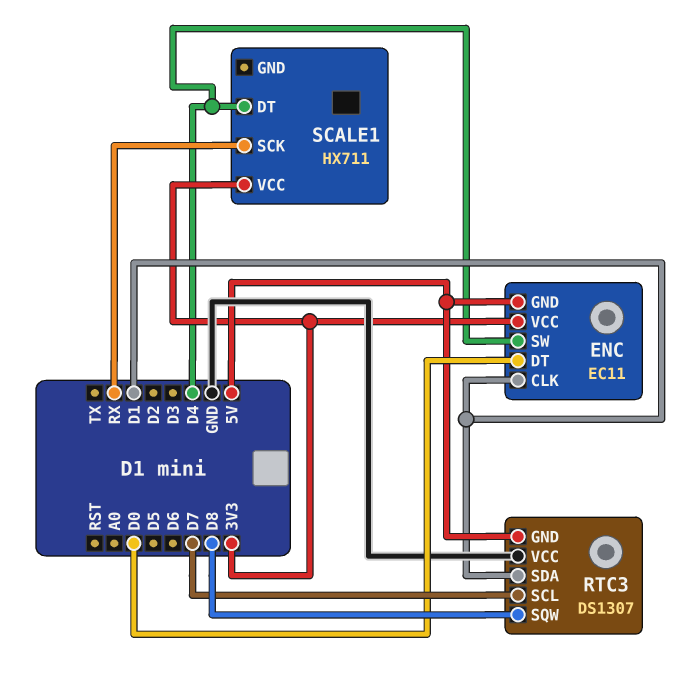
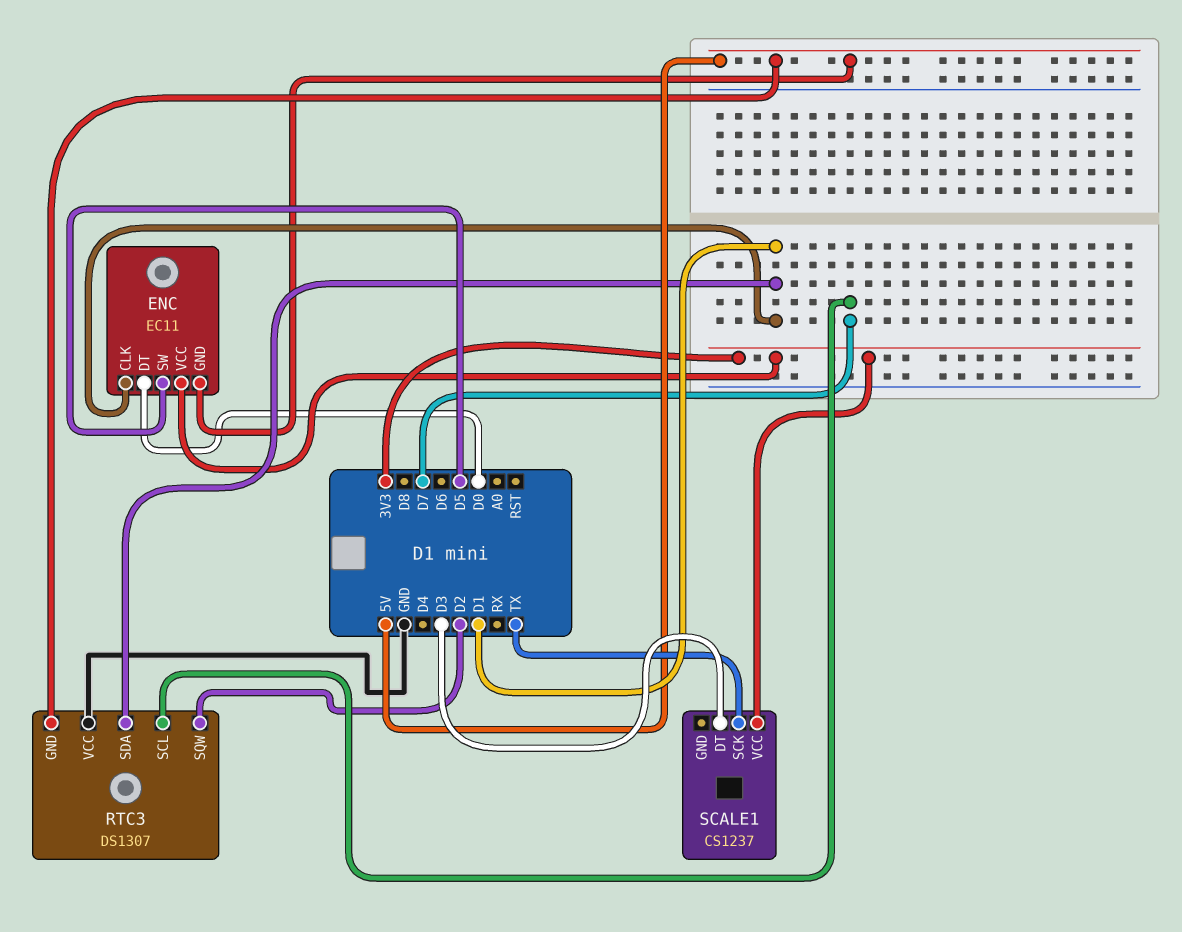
ENC pin SW: D4 -> D5
RTC3 pin SQW: D8 -> D2
SCALE1: HX711 -> CS1237
SCALE1 pin DT: D4 -> D3
SCALE1 pin SCK: RX -> TX

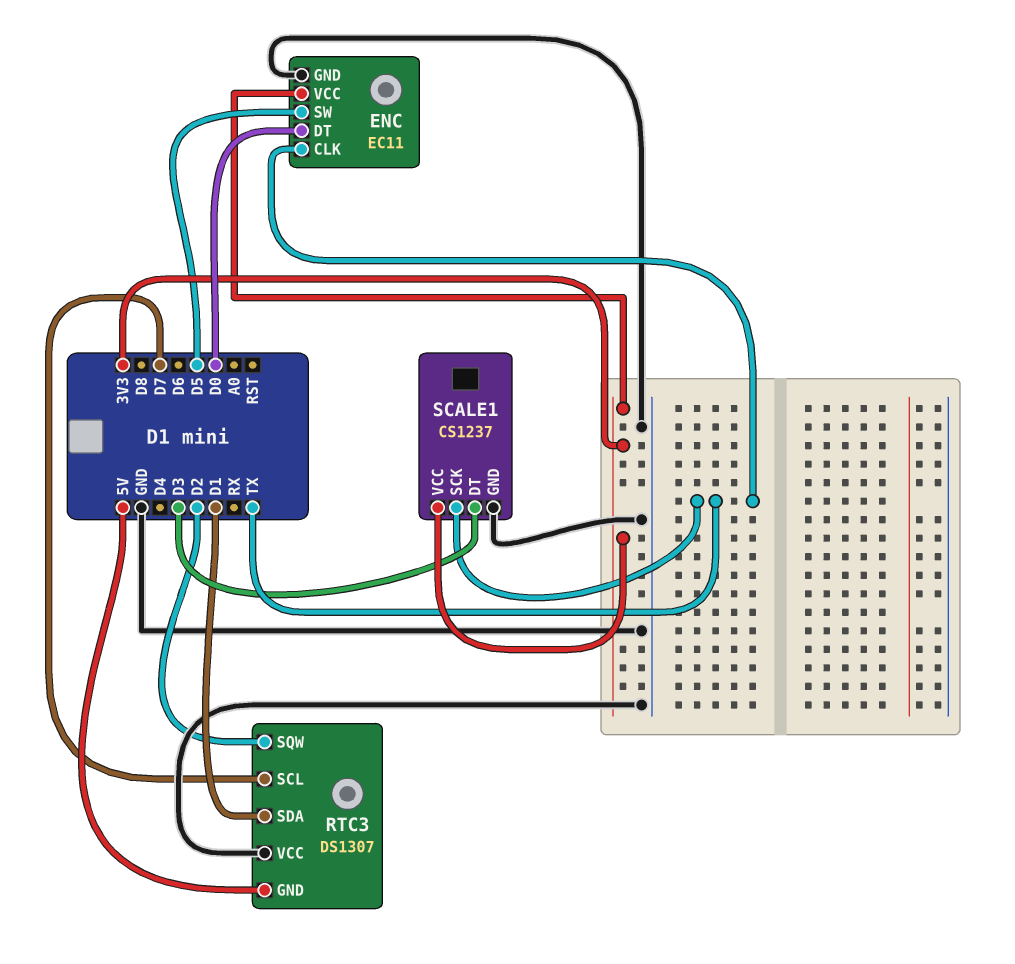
ENC pin CLK: D1 -> TX
ENC pin GND: 5V -> GND
SCALE1 pin GND: none -> GND

